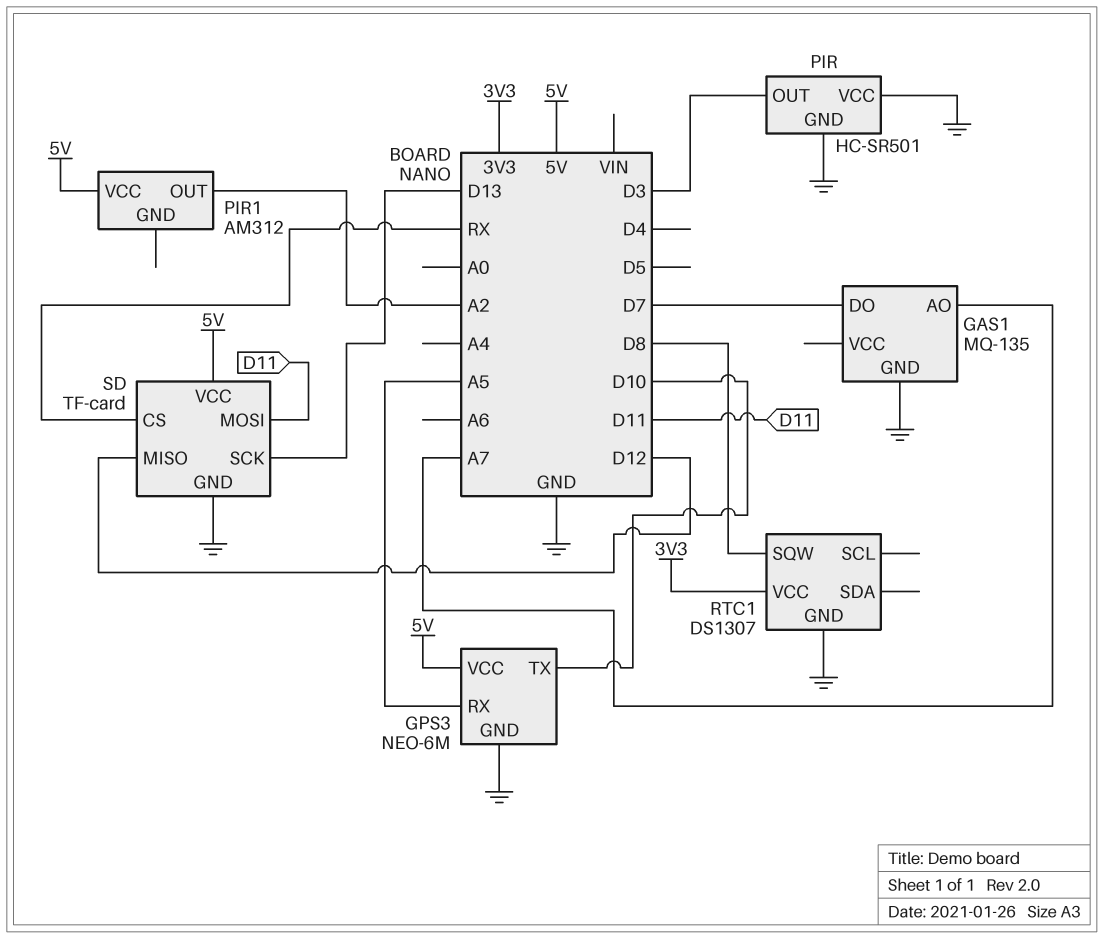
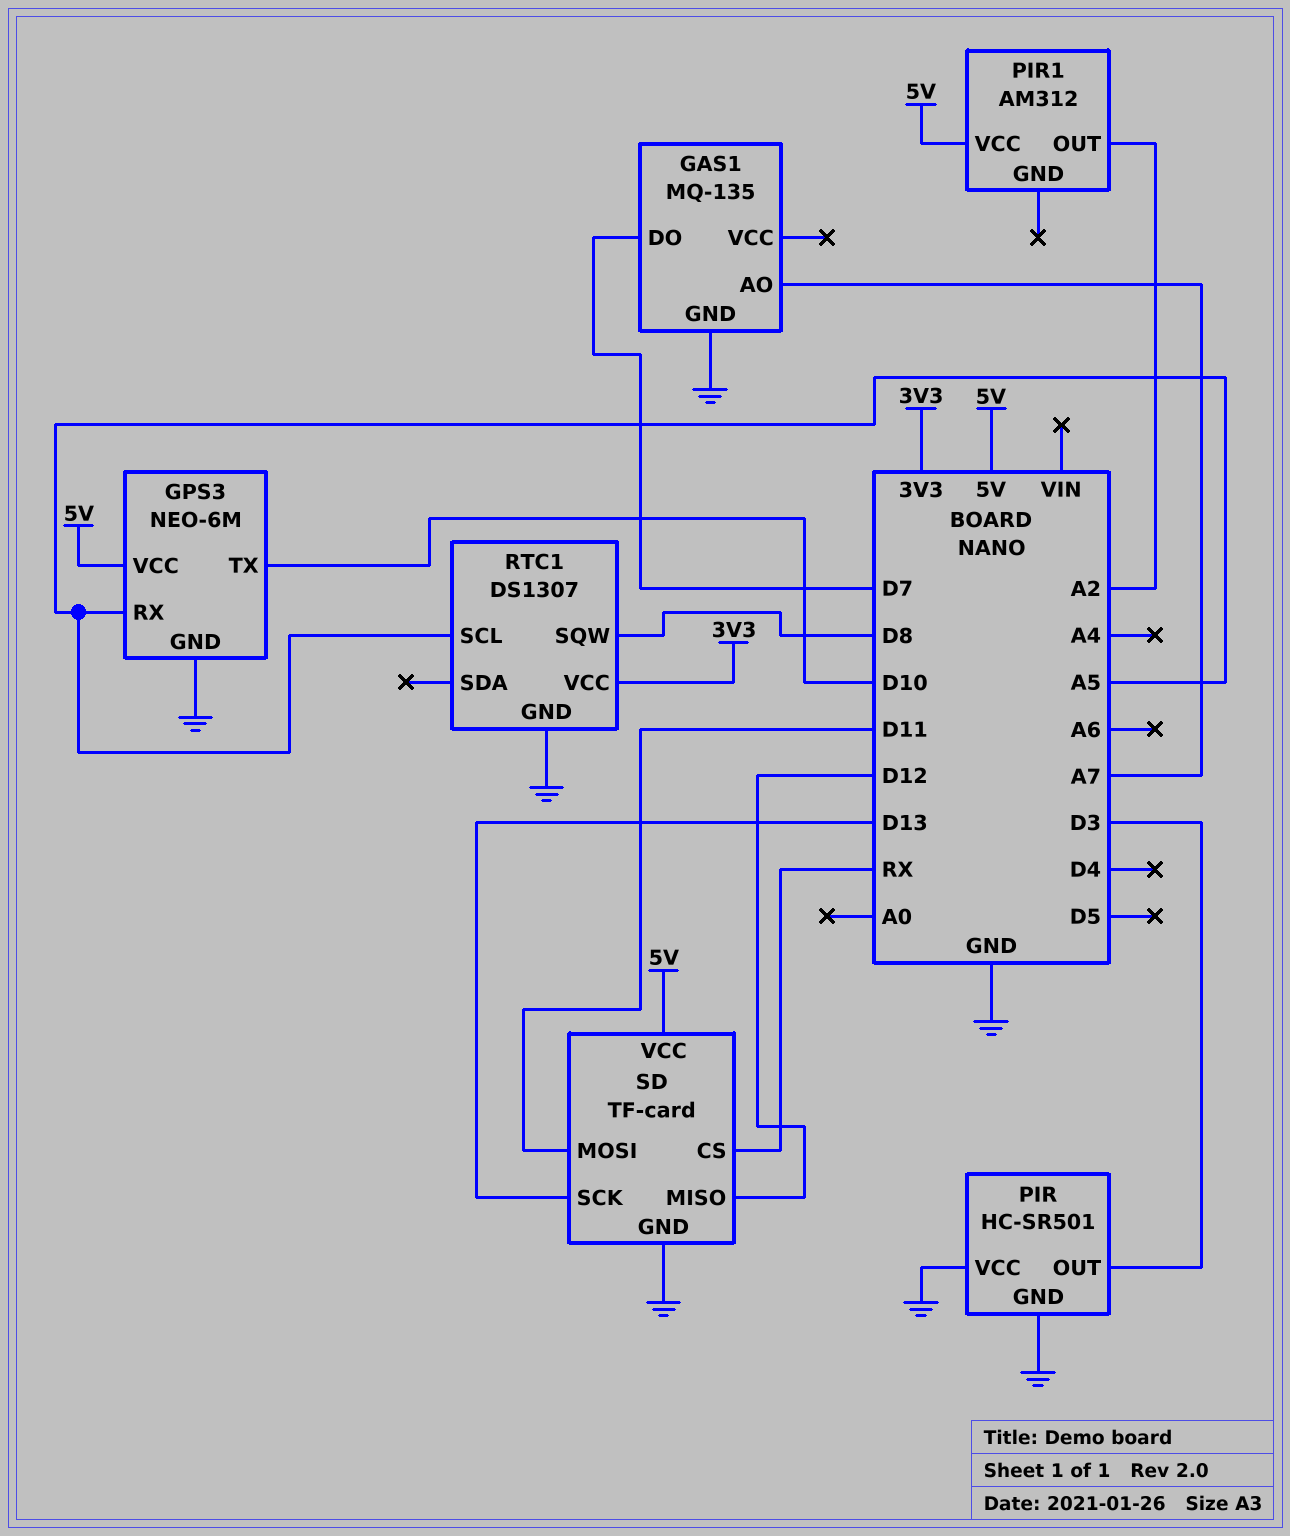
RTC1 pin SCL: none -> A5

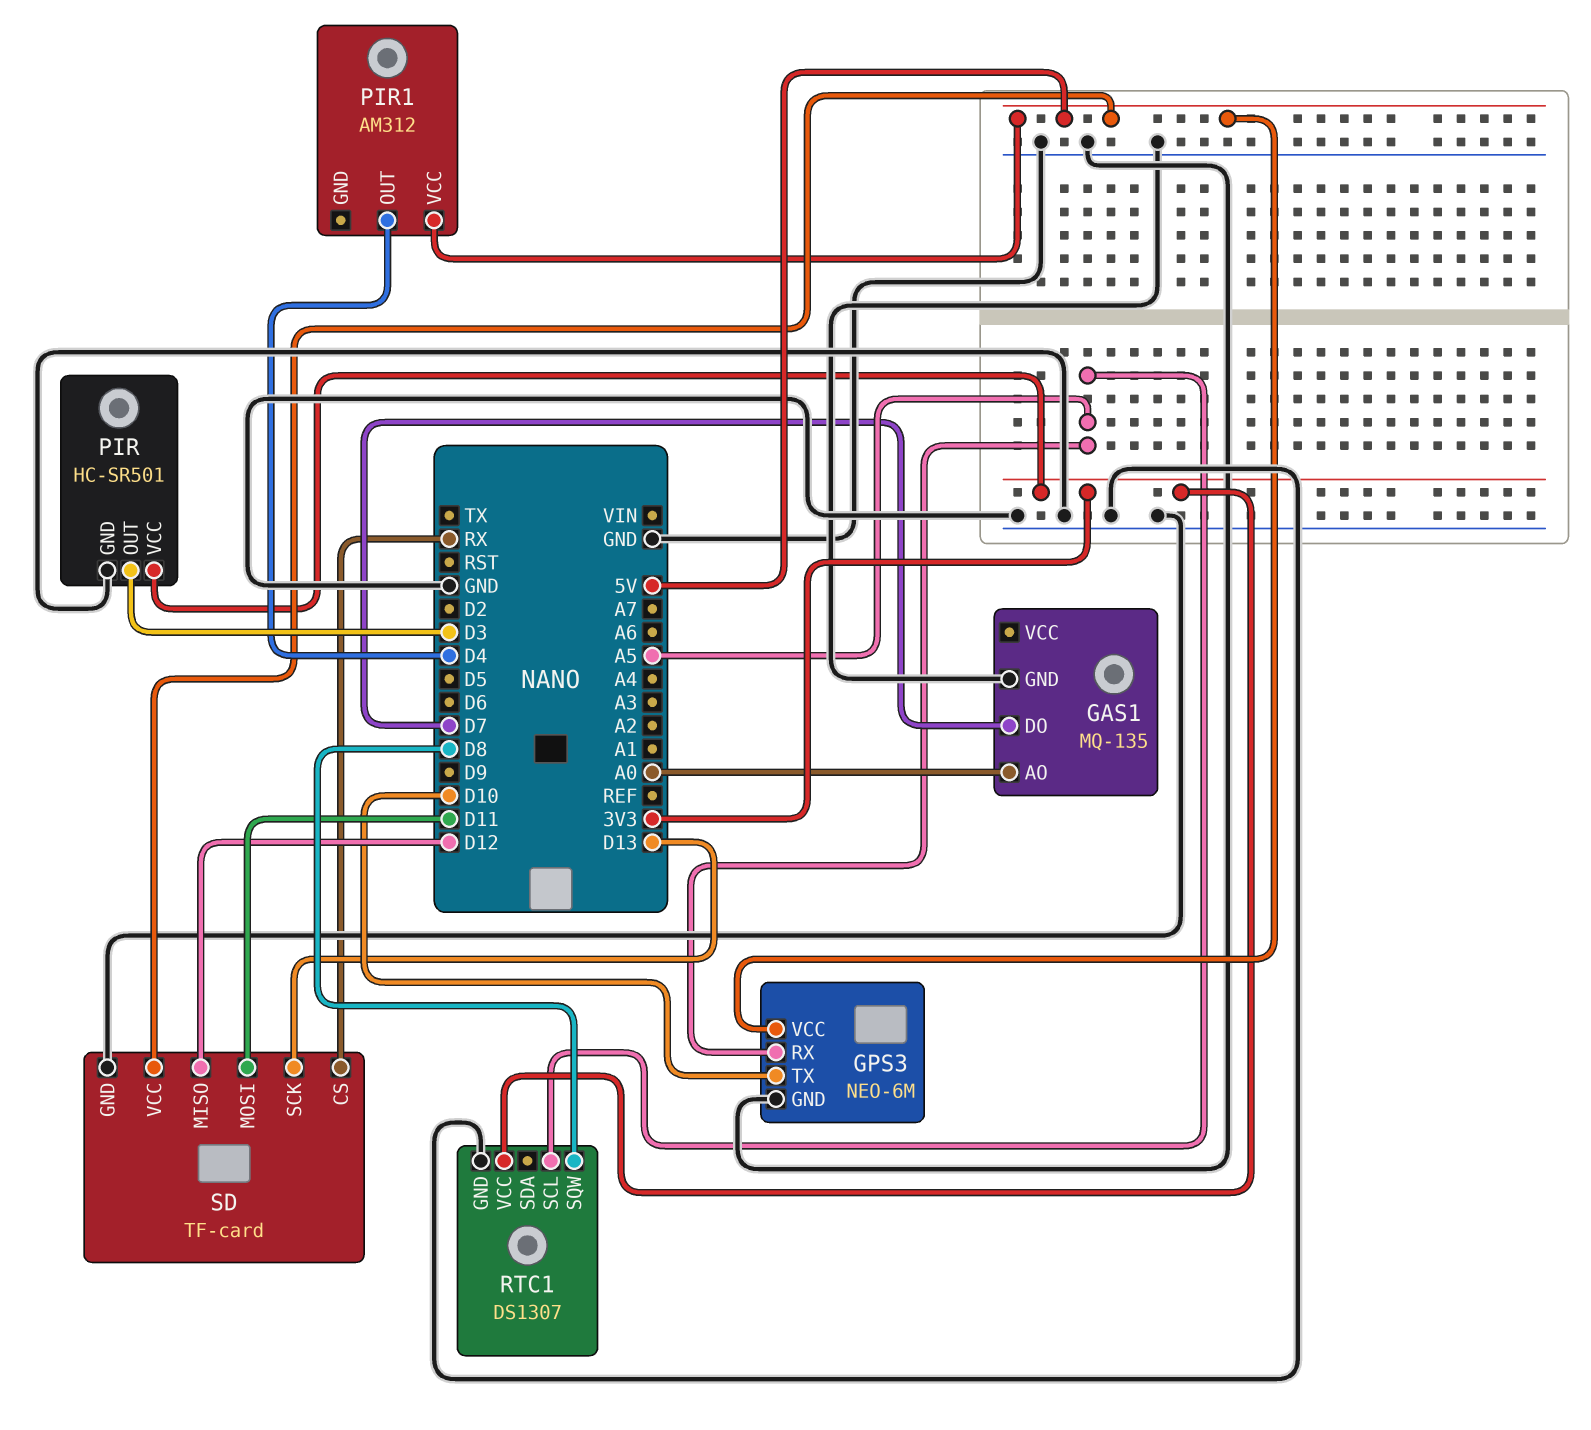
GAS1 pin AO: A7 -> A0
PIR pin VCC: GND -> 3V3
PIR1 pin OUT: A2 -> D4

